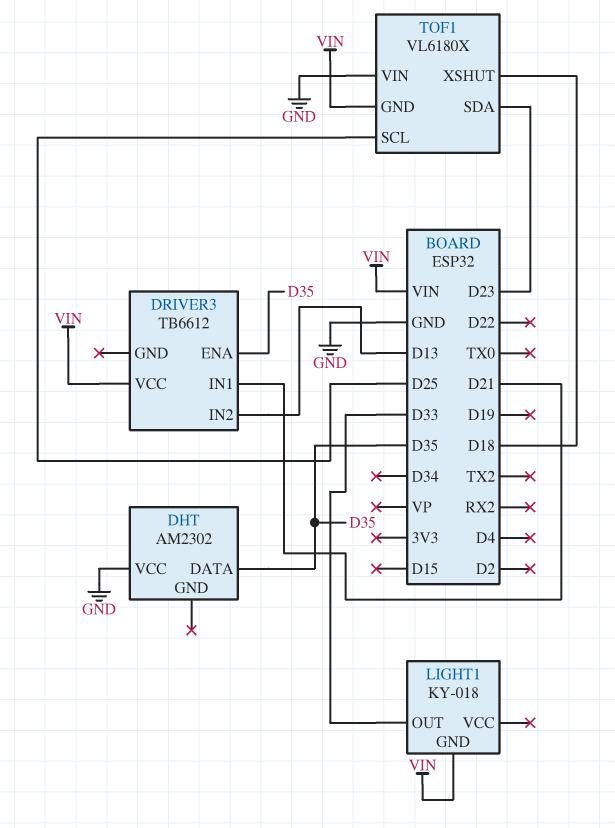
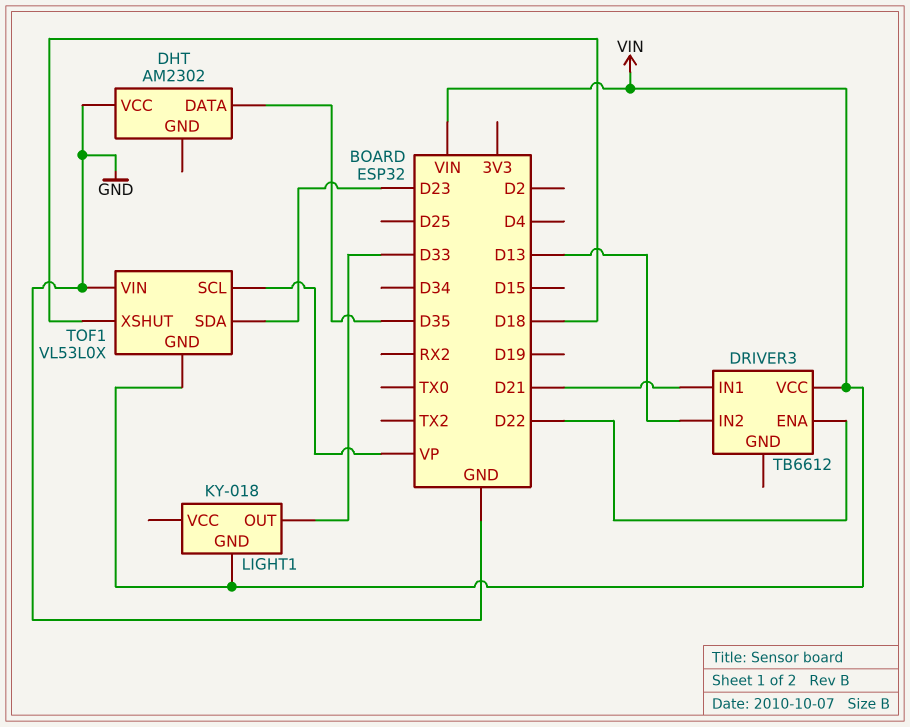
DRIVER3 pin ENA: D35 -> D22
TOF1: VL6180X -> VL53L0X
TOF1 pin SCL: D25 -> VP

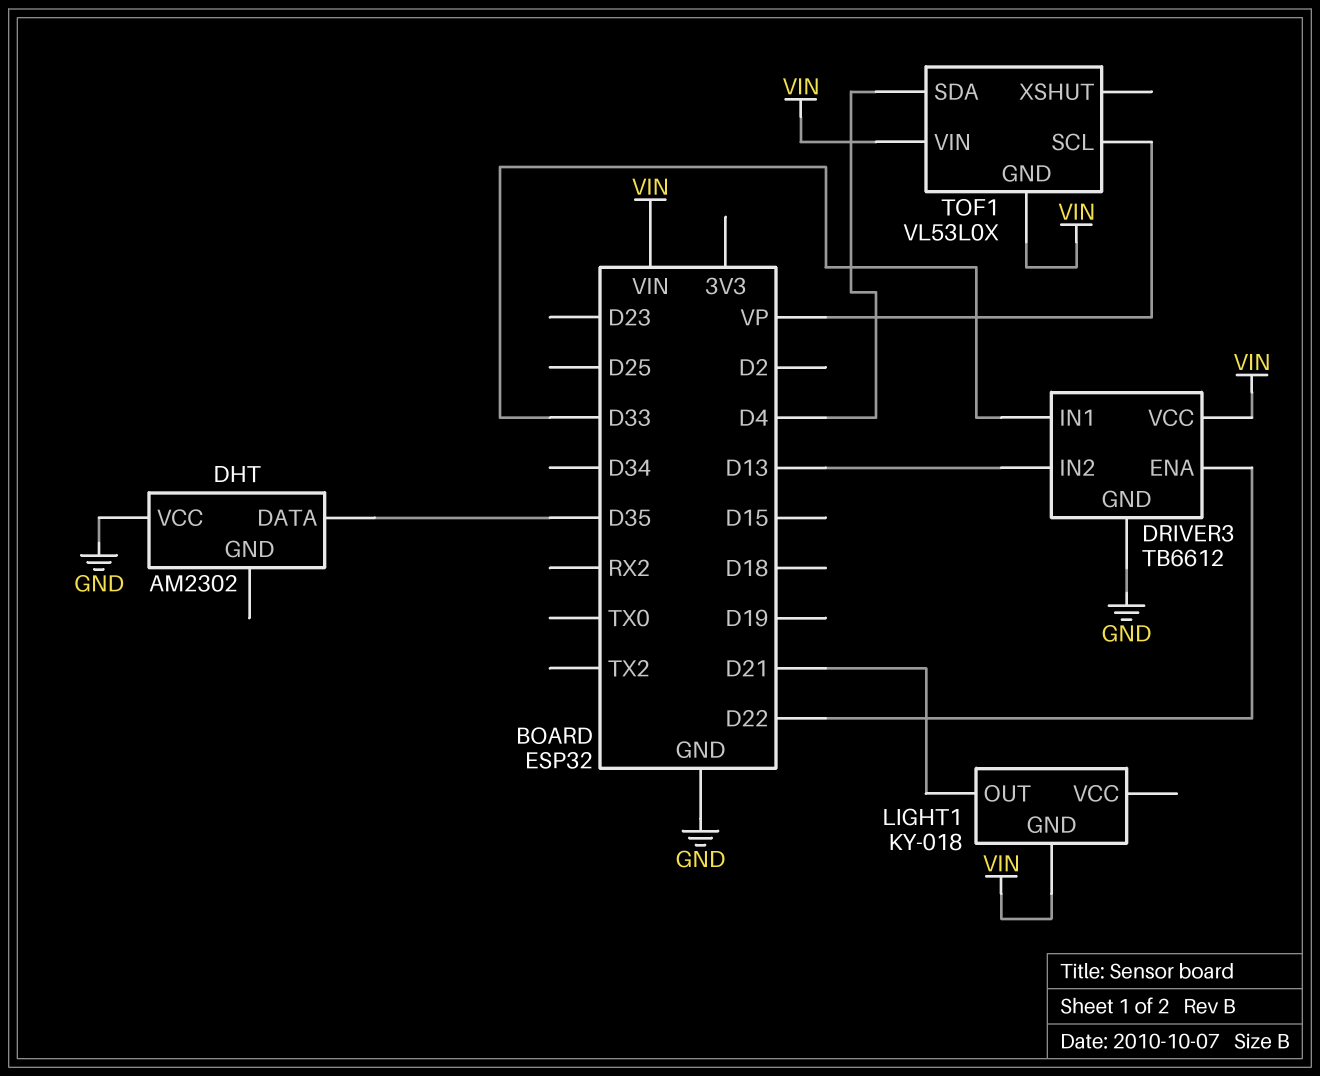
DRIVER3 pin GND: none -> GND
DRIVER3 pin IN1: D21 -> D33
LIGHT1 pin OUT: D33 -> D21
TOF1 pin SDA: D23 -> D4
TOF1 pin VIN: GND -> VIN
TOF1 pin XSHUT: D18 -> none

